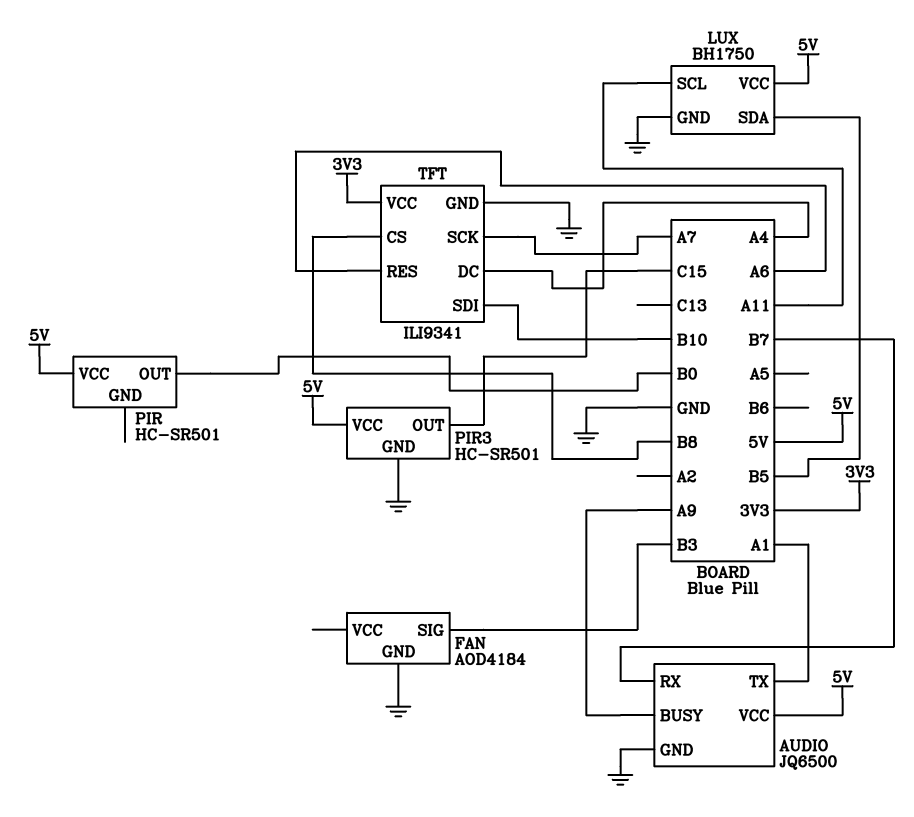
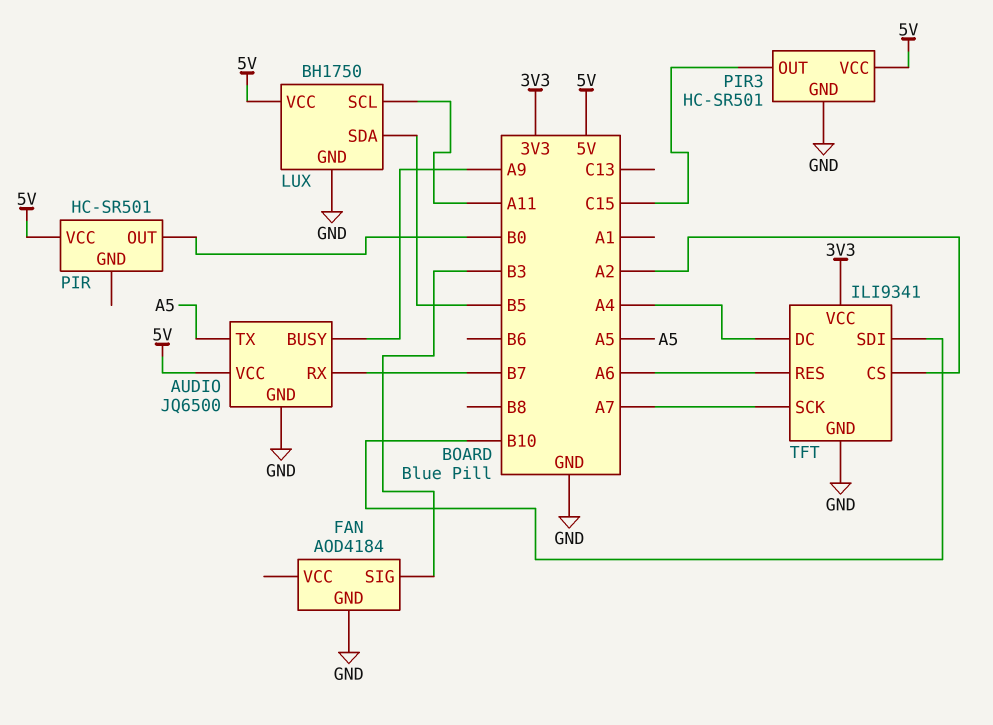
AUDIO pin TX: A1 -> A5
TFT pin CS: B8 -> A2

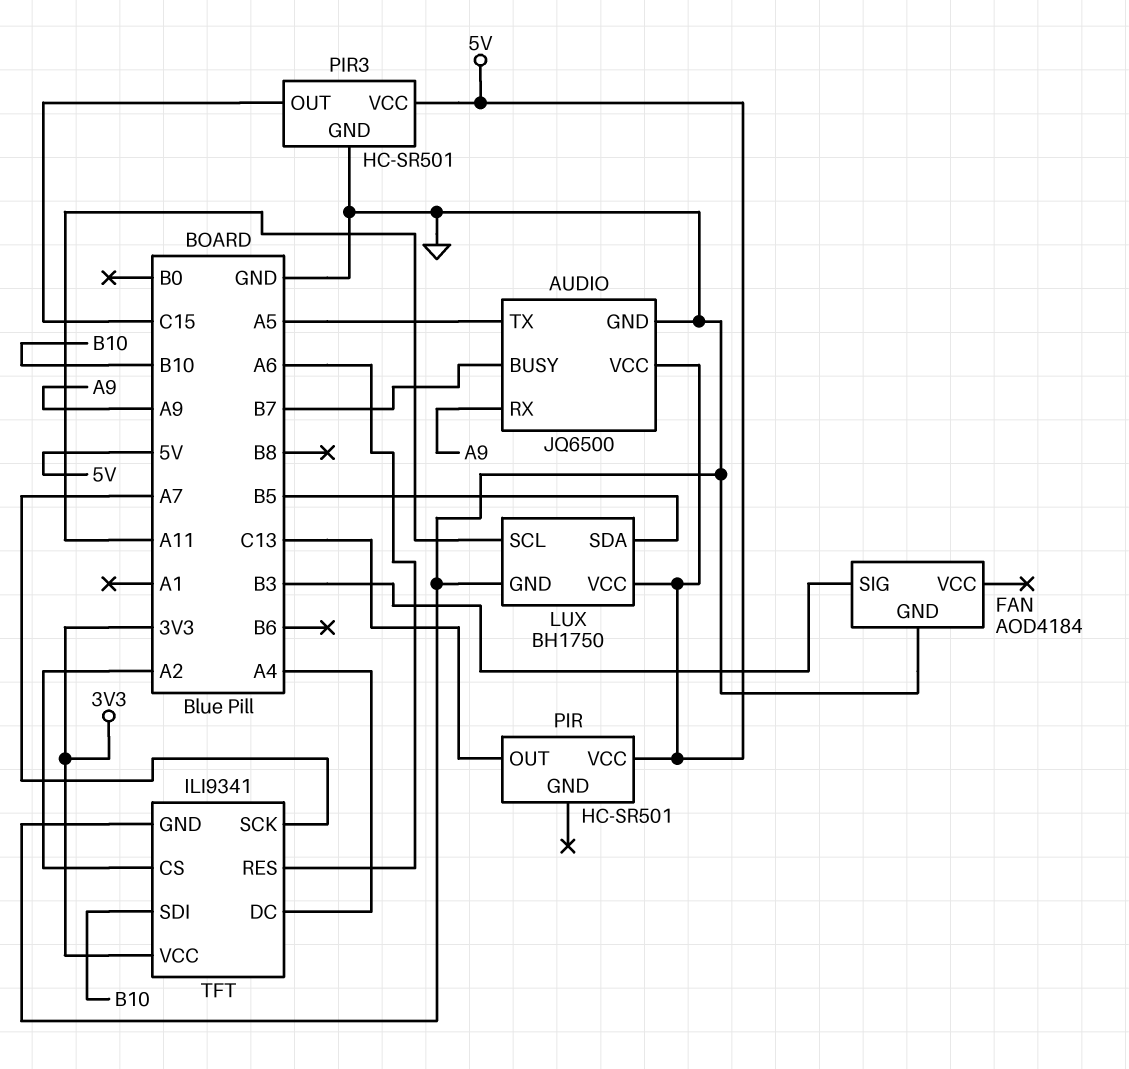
AUDIO pin BUSY: A9 -> B7
AUDIO pin RX: B7 -> A9
PIR pin OUT: B0 -> C13

